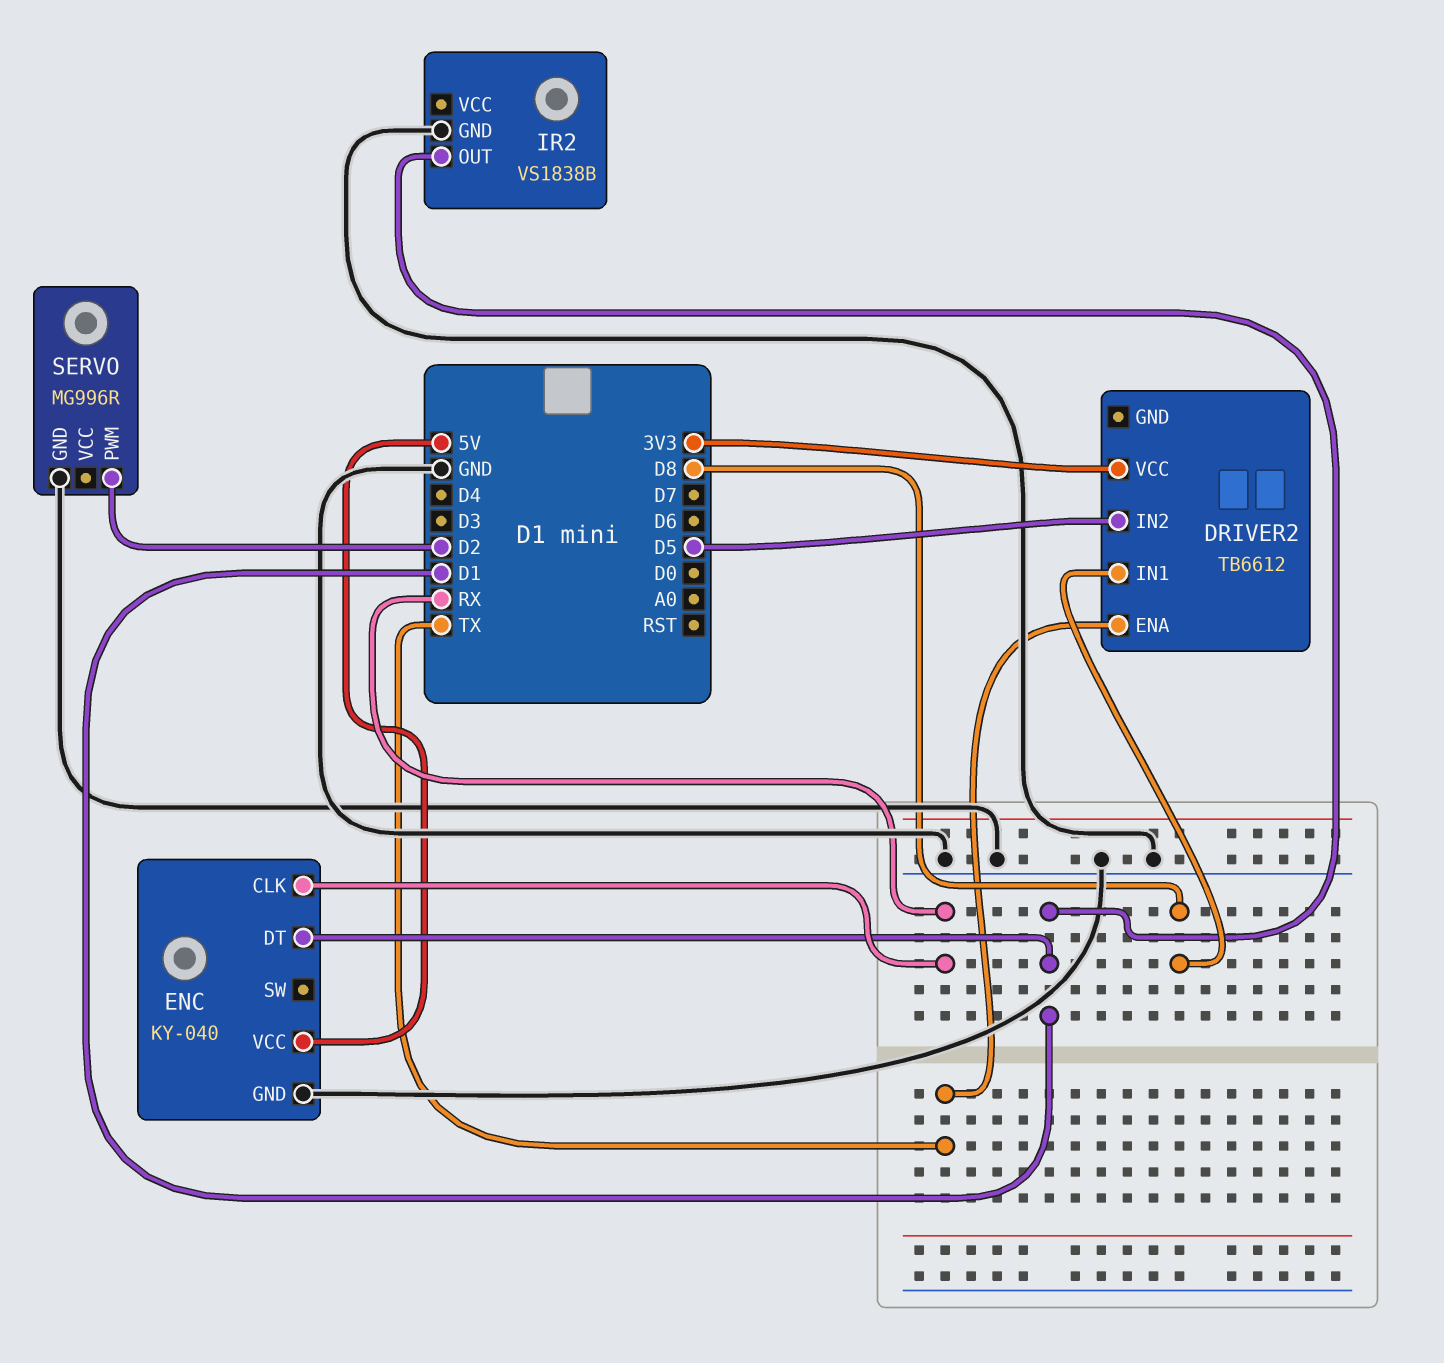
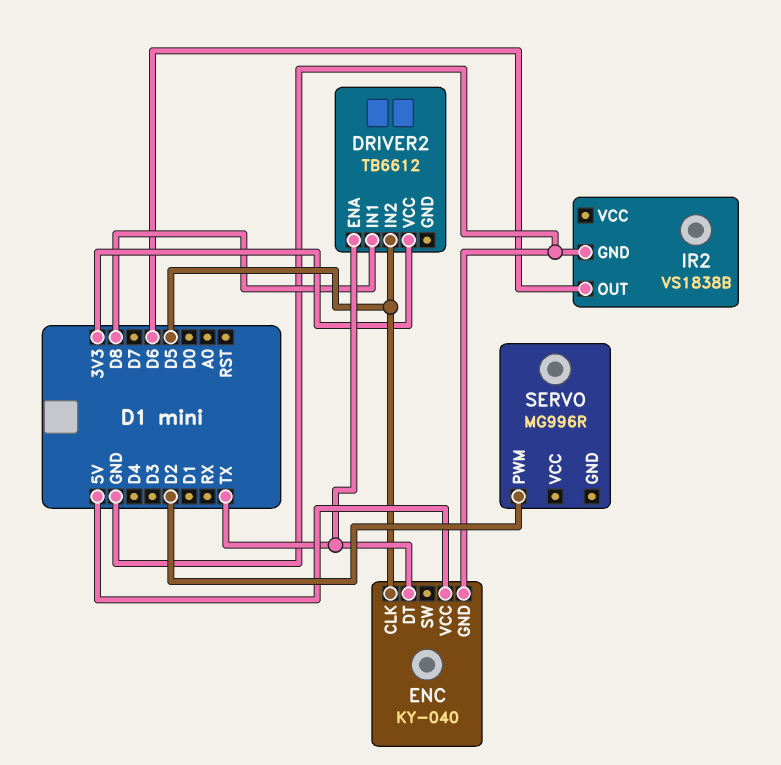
ENC pin CLK: RX -> D5
ENC pin DT: D1 -> TX
IR2 pin OUT: D1 -> D6
SERVO pin GND: GND -> none

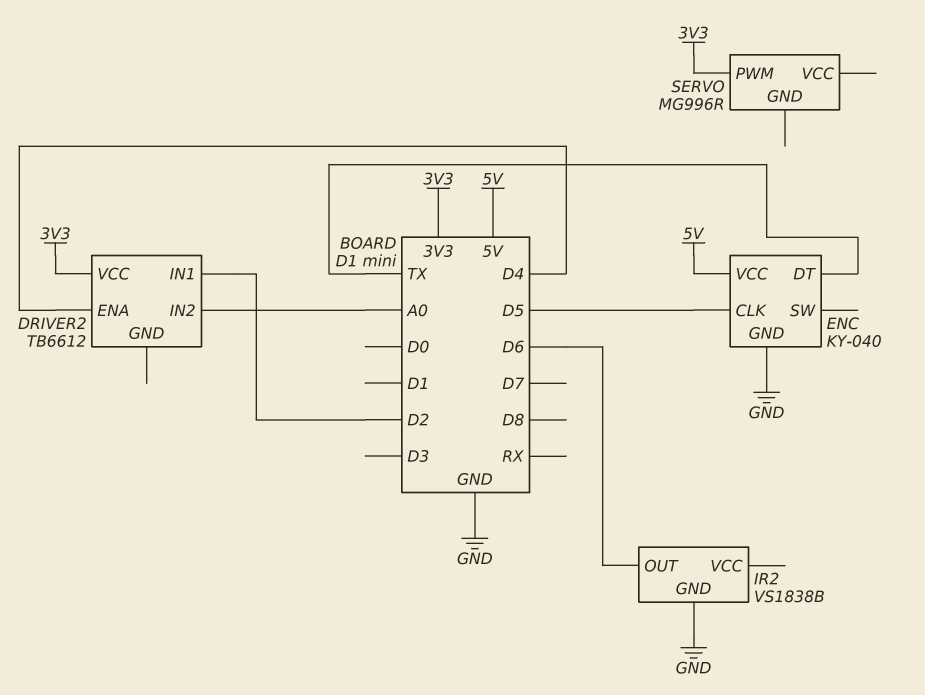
DRIVER2 pin ENA: TX -> D4
DRIVER2 pin IN1: D8 -> D2
DRIVER2 pin IN2: D5 -> A0
SERVO pin PWM: D2 -> 3V3

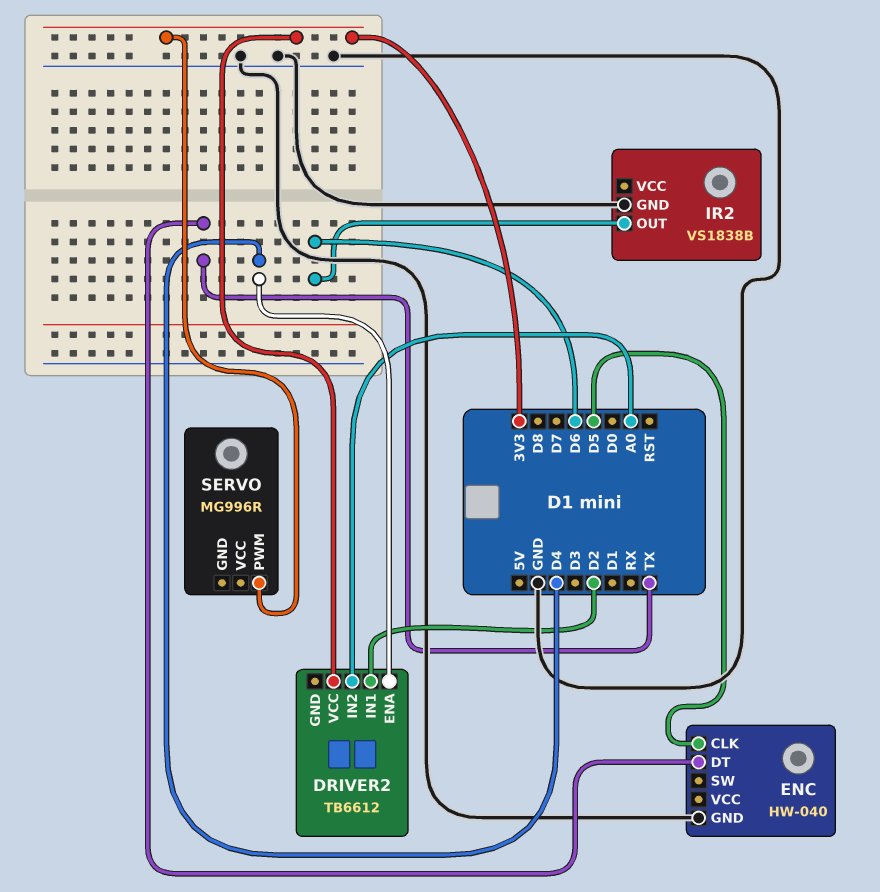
ENC: KY-040 -> HW-040
ENC pin VCC: 5V -> none

